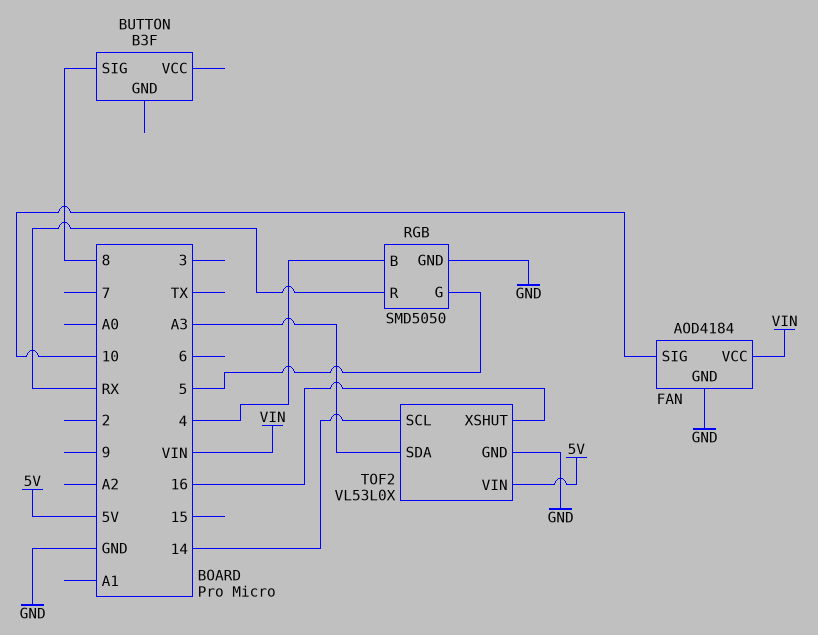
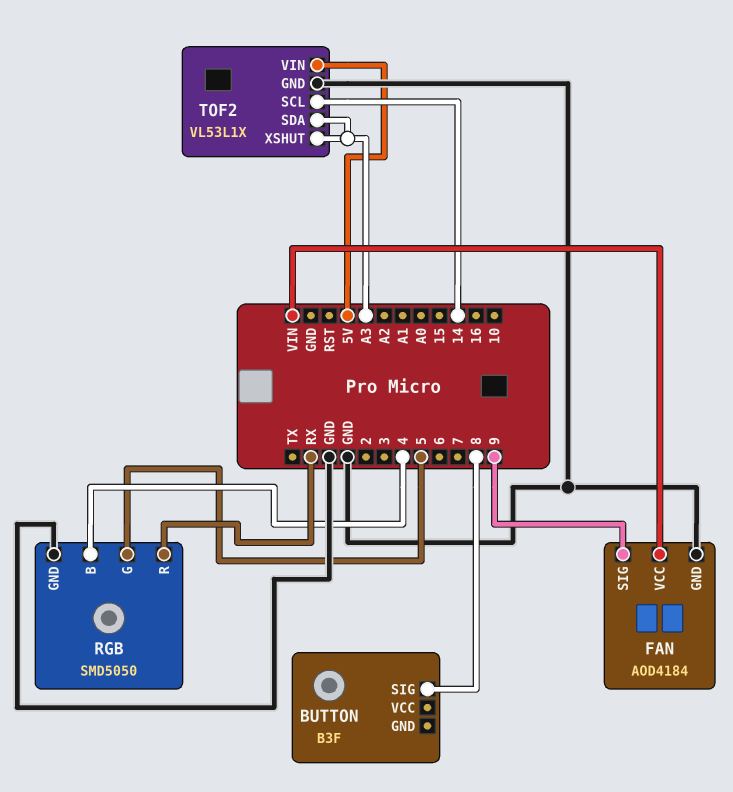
FAN pin SIG: 10 -> 9
TOF2: VL53L0X -> VL53L1X
TOF2 pin XSHUT: 16 -> A3

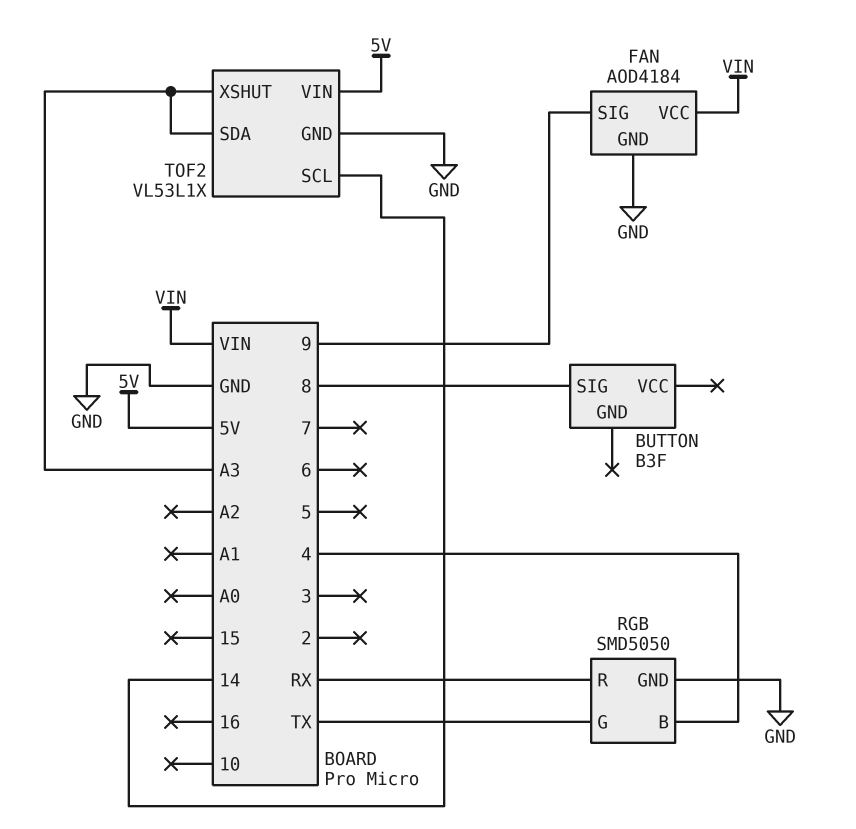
RGB pin G: 5 -> TX

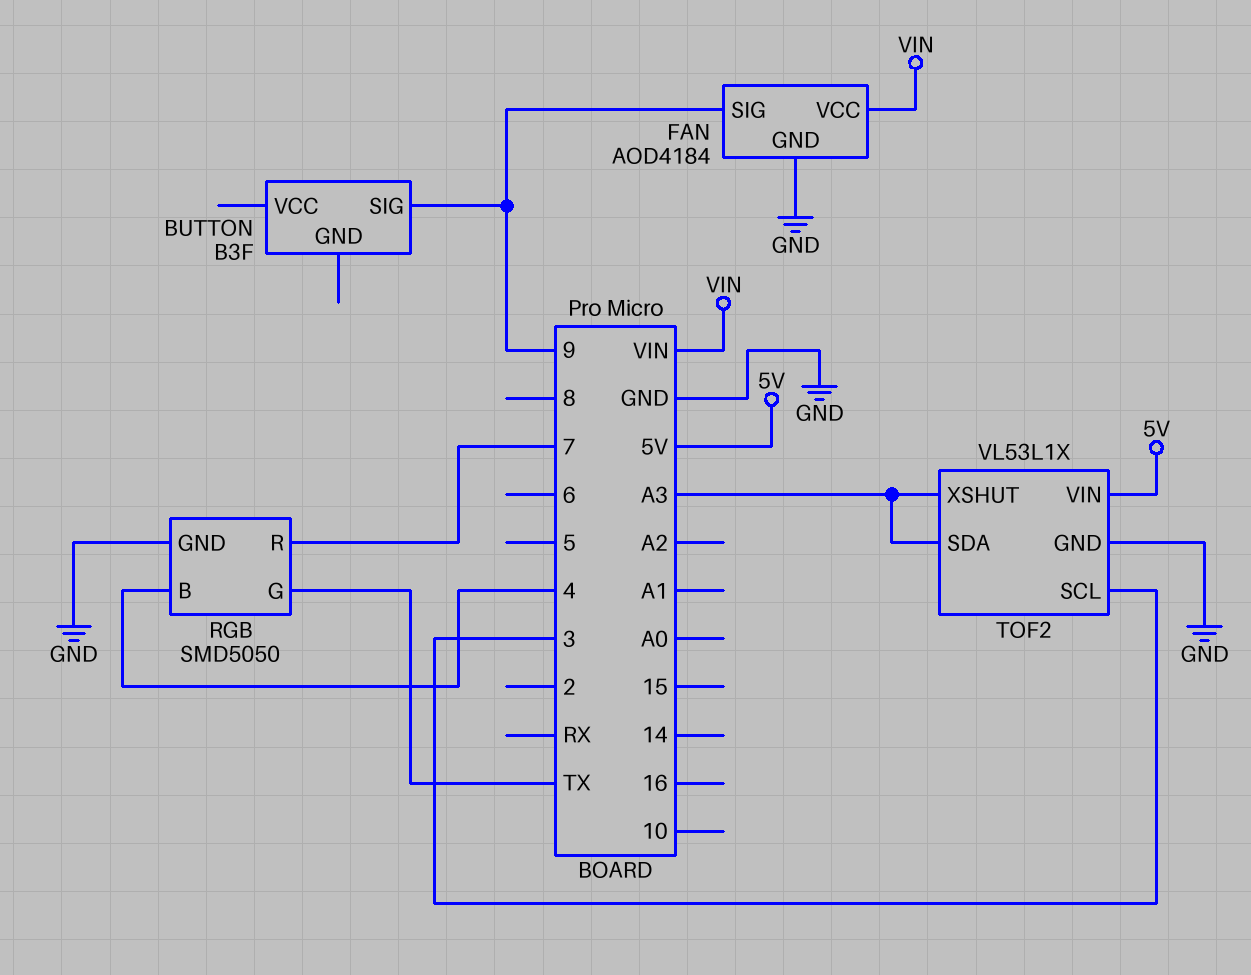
BUTTON pin SIG: 8 -> 9
RGB pin R: RX -> 7
TOF2 pin SCL: 14 -> 3

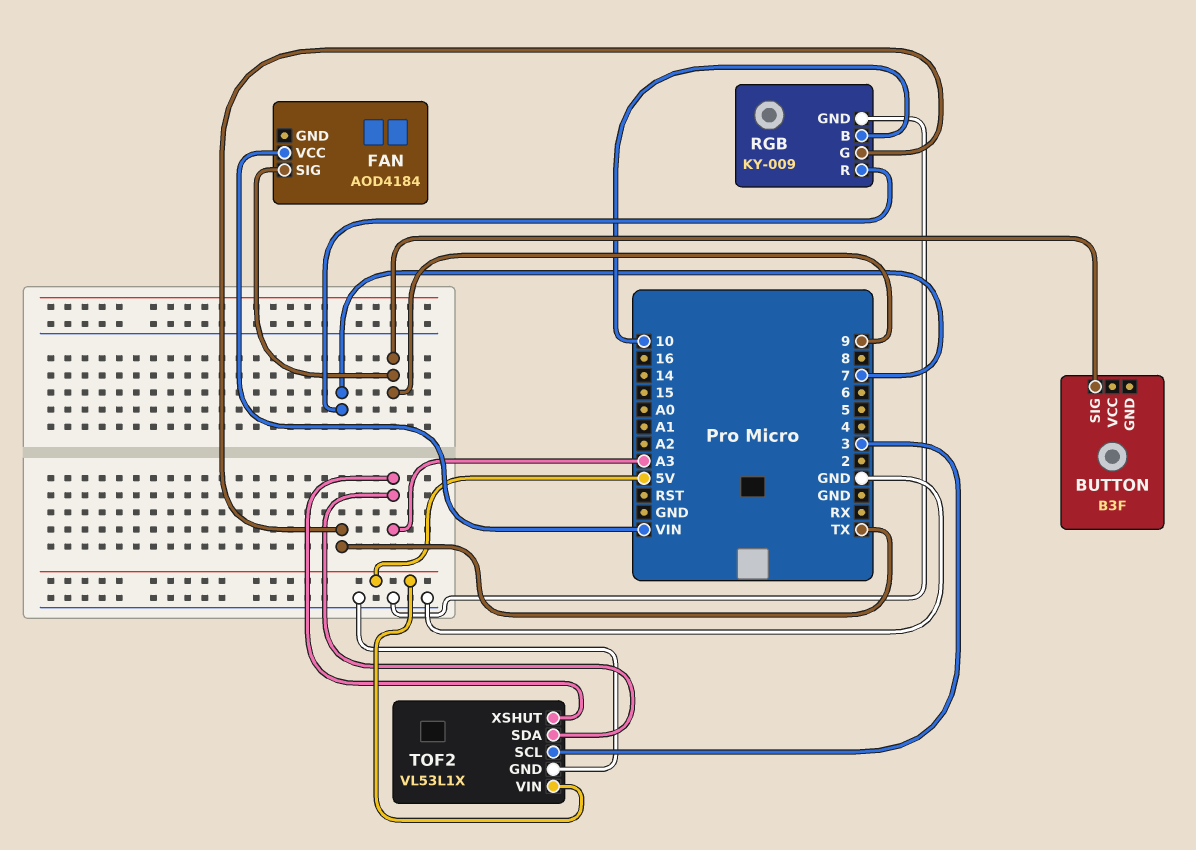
FAN pin GND: GND -> none
RGB: SMD5050 -> KY-009
RGB pin B: 4 -> 10

